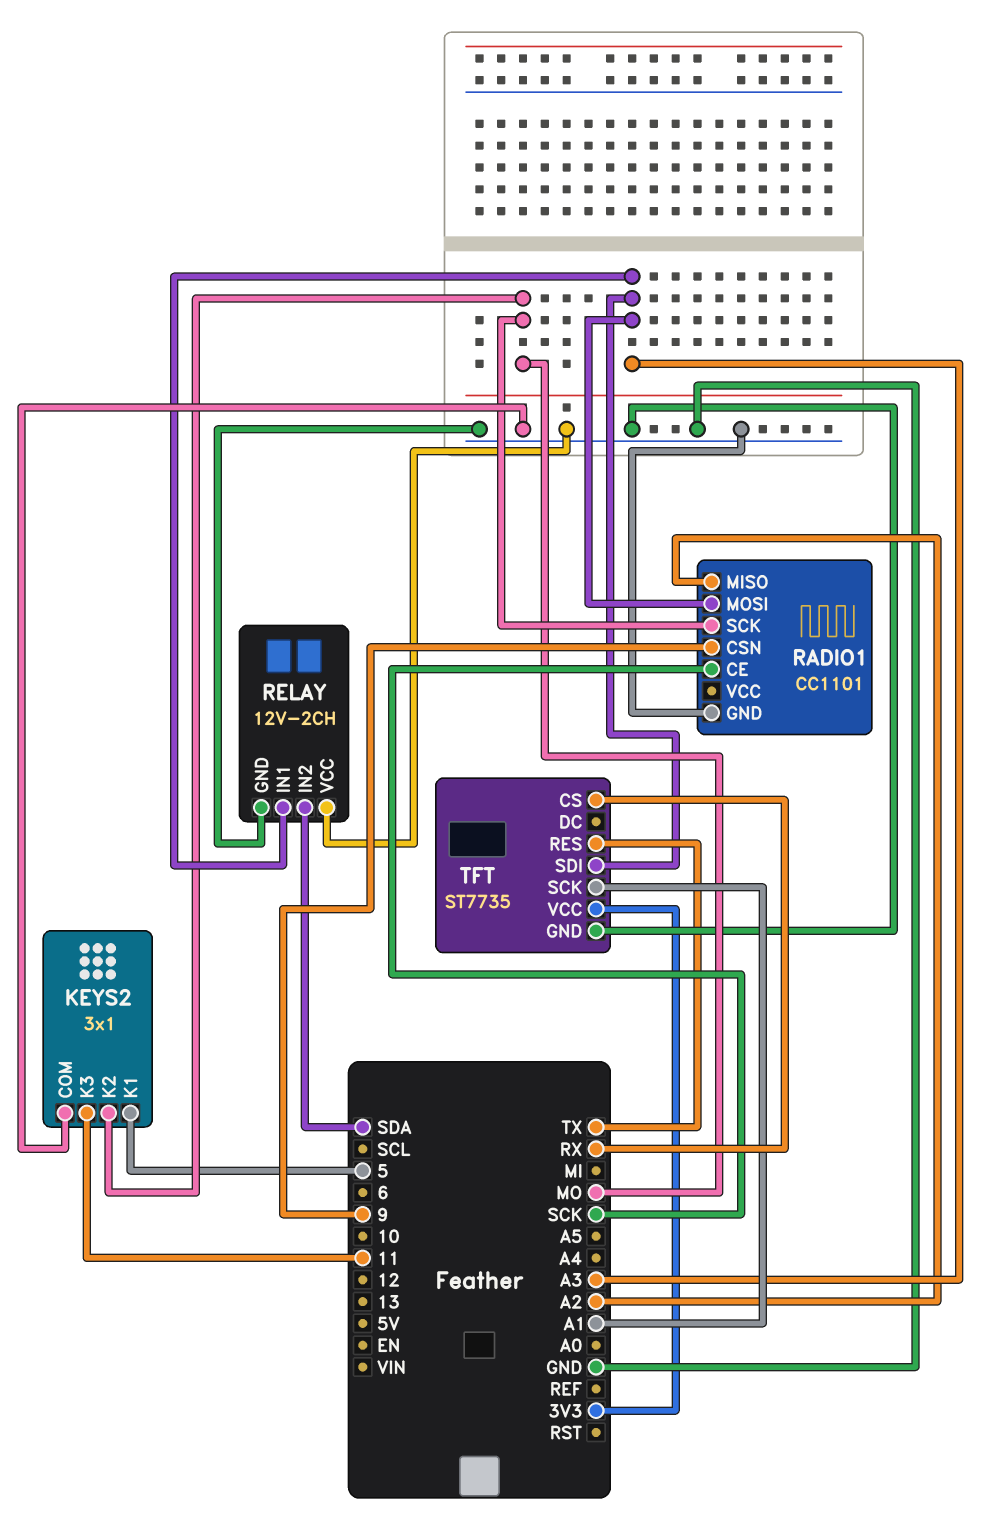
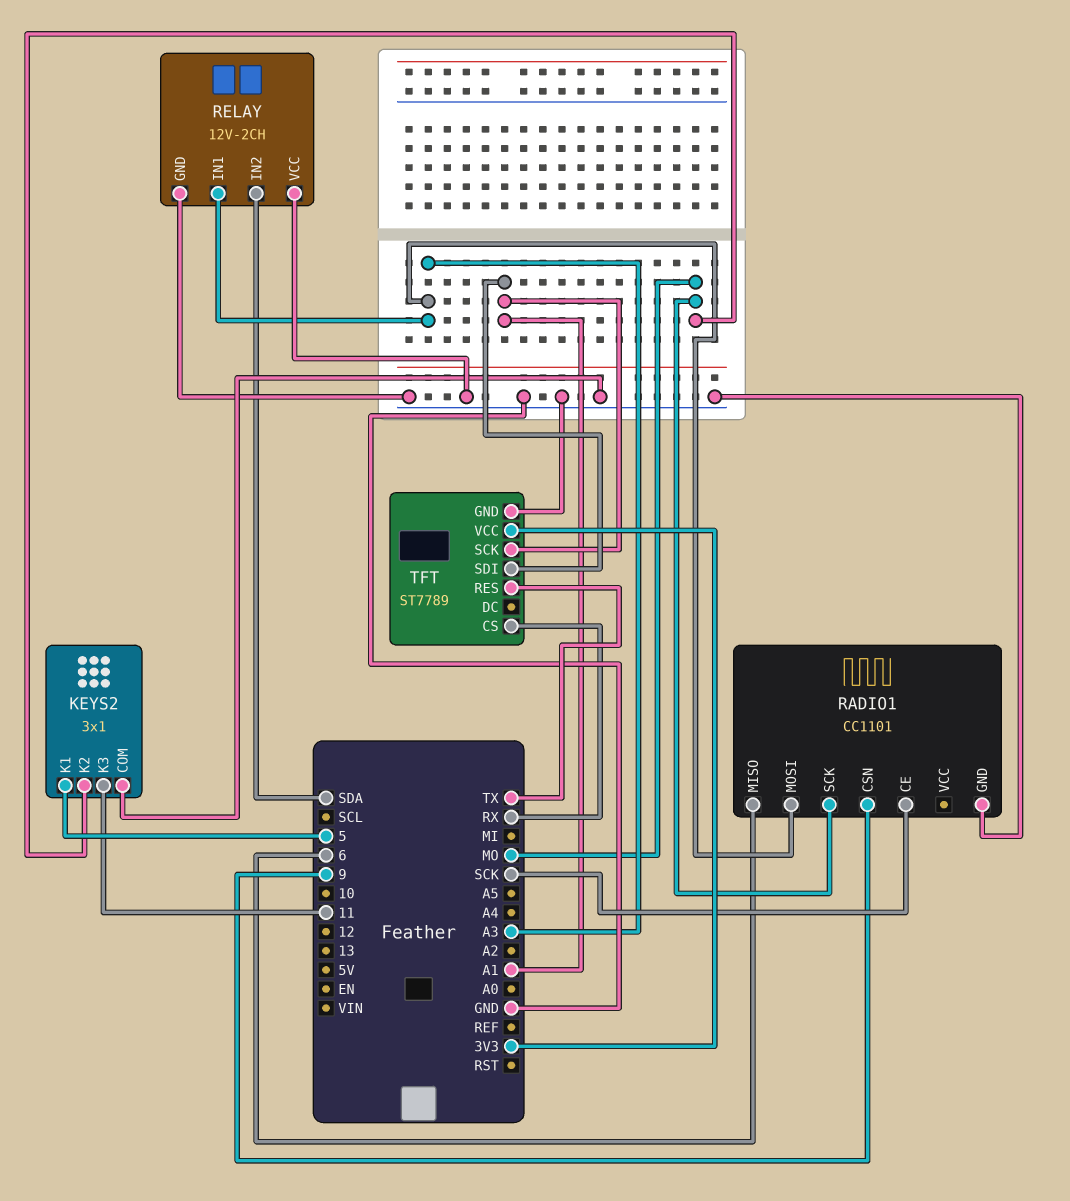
RADIO1 pin MISO: A2 -> 6
TFT: ST7735 -> ST7789
TFT pin SDI: A3 -> A1

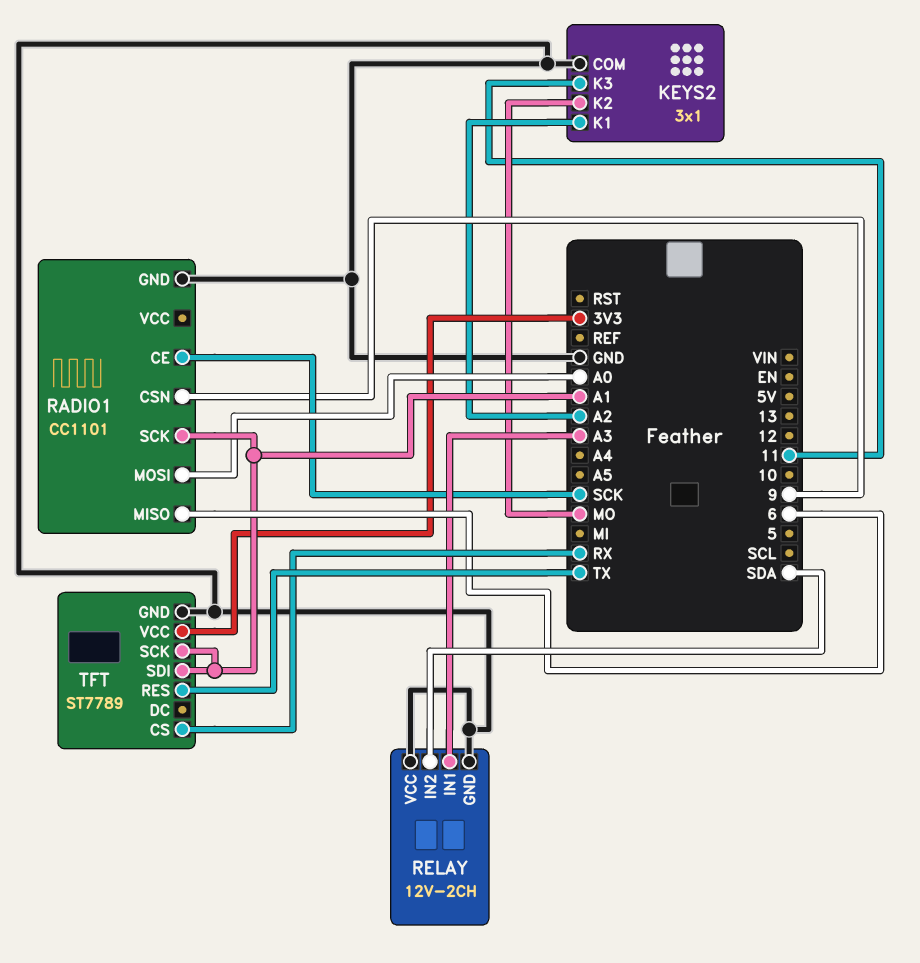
KEYS2 pin K1: 5 -> A2
RADIO1 pin MOSI: A3 -> A0
RADIO1 pin SCK: MO -> A1

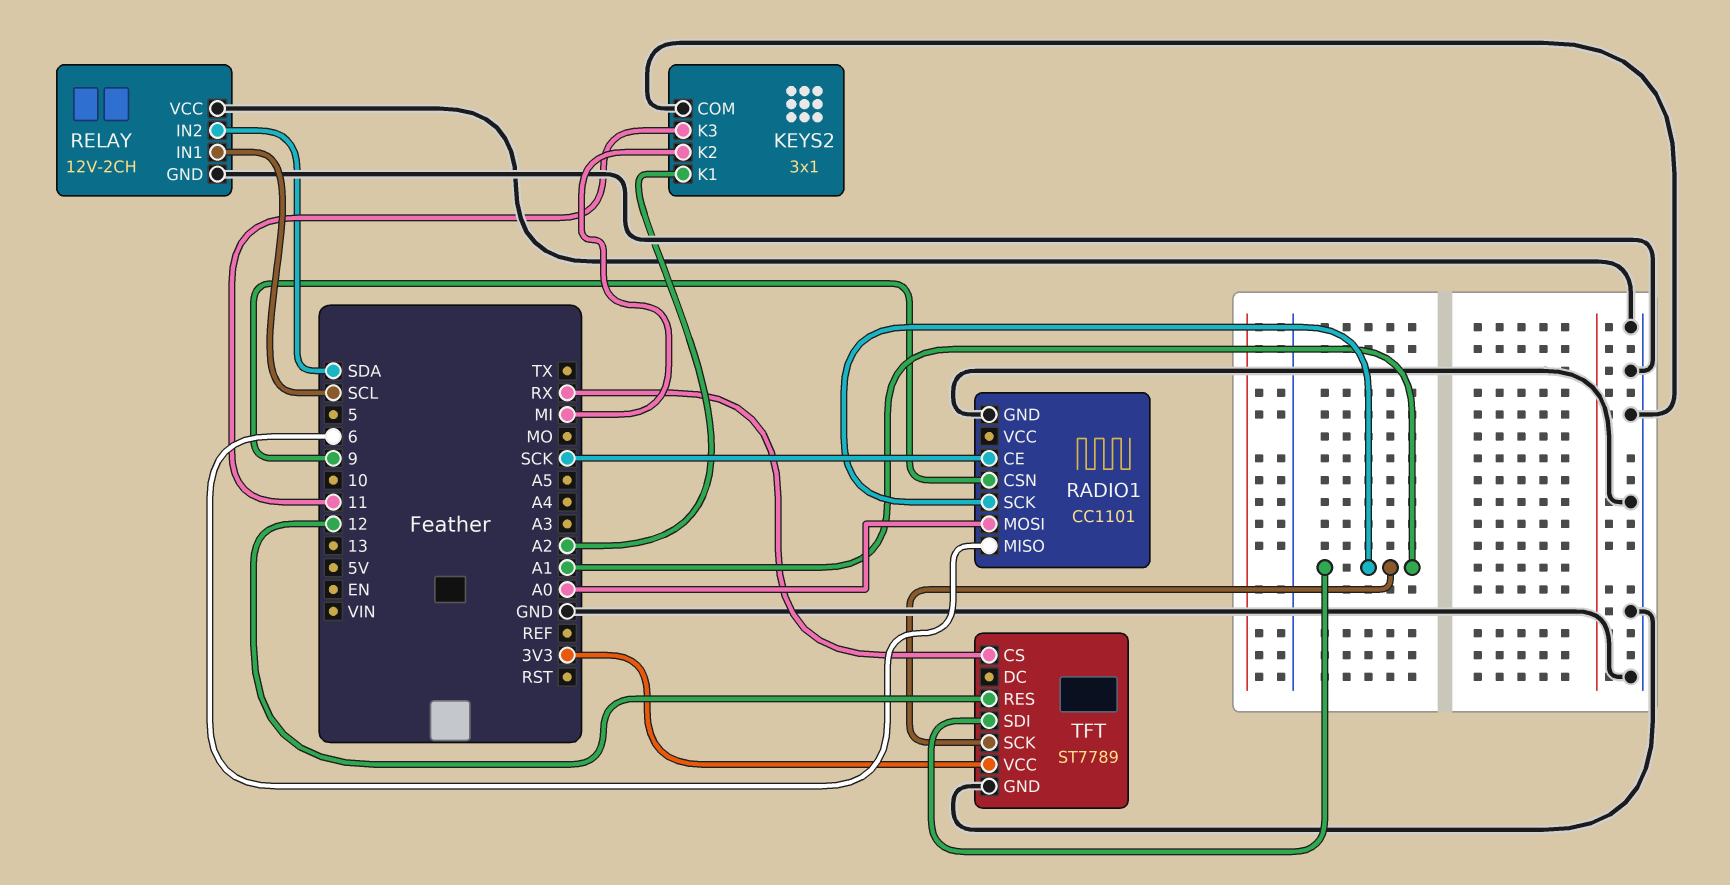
KEYS2 pin K2: MO -> MI
RELAY pin IN1: A3 -> SCL
TFT pin RES: TX -> 12

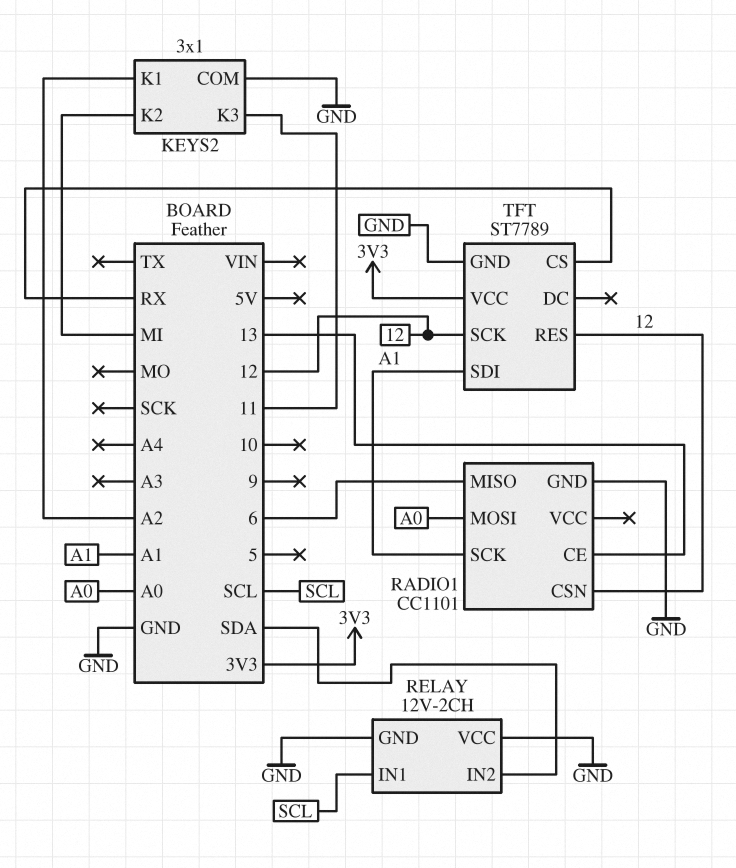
RADIO1 pin CE: SCK -> 13
RADIO1 pin CSN: 9 -> 12
TFT pin SCK: A1 -> 12

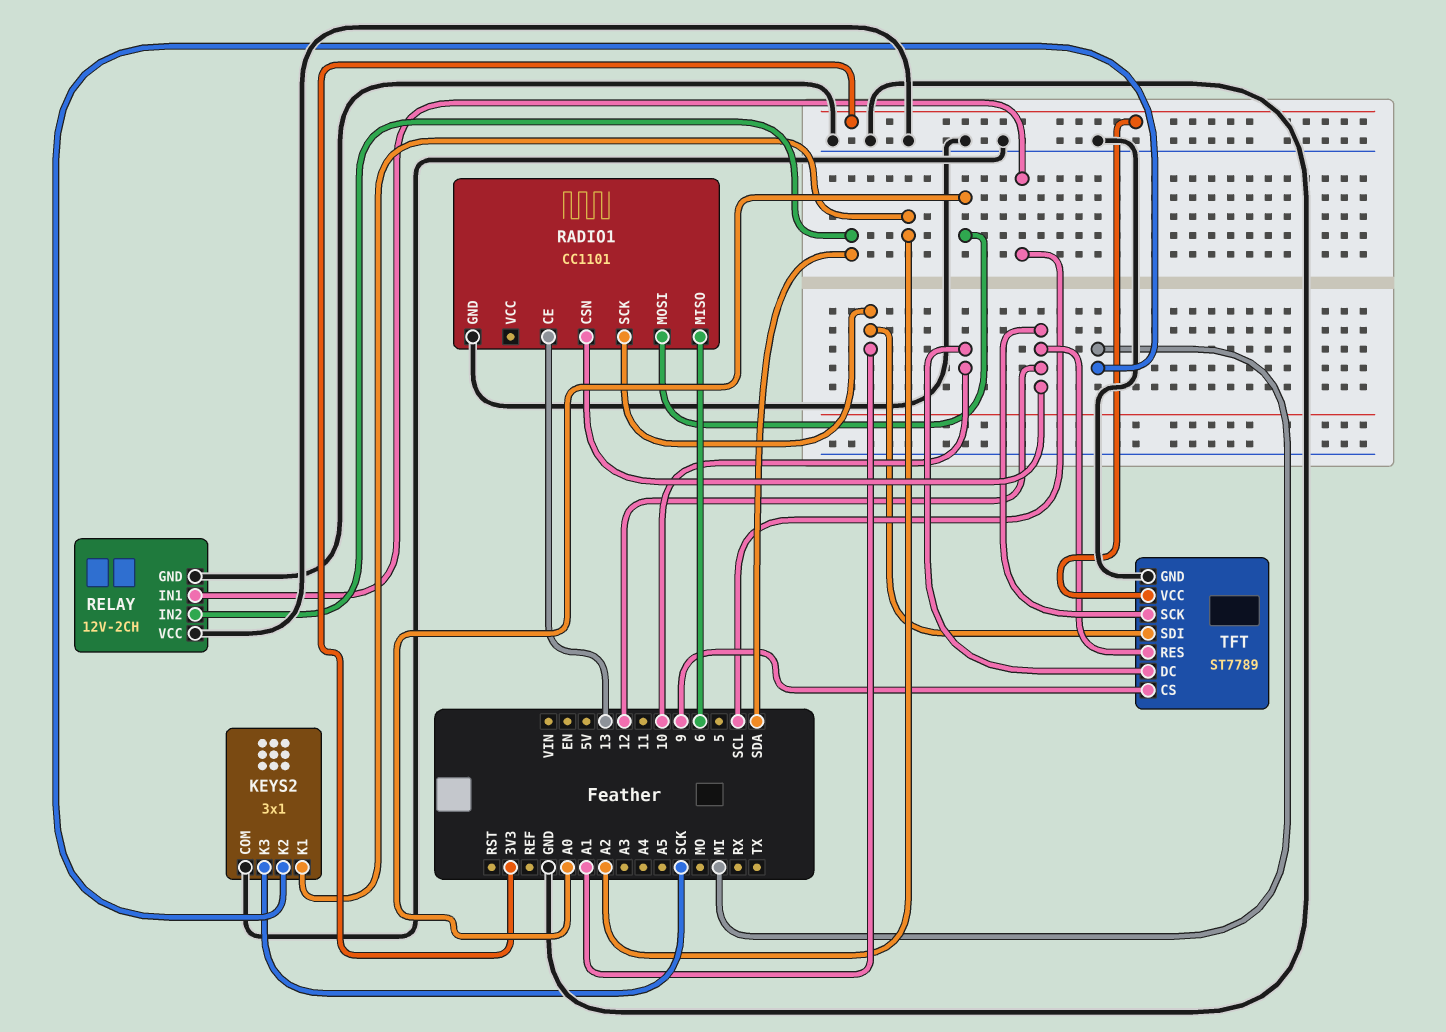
KEYS2 pin K3: 11 -> SCK
TFT pin CS: RX -> 9
TFT pin DC: none -> 10

